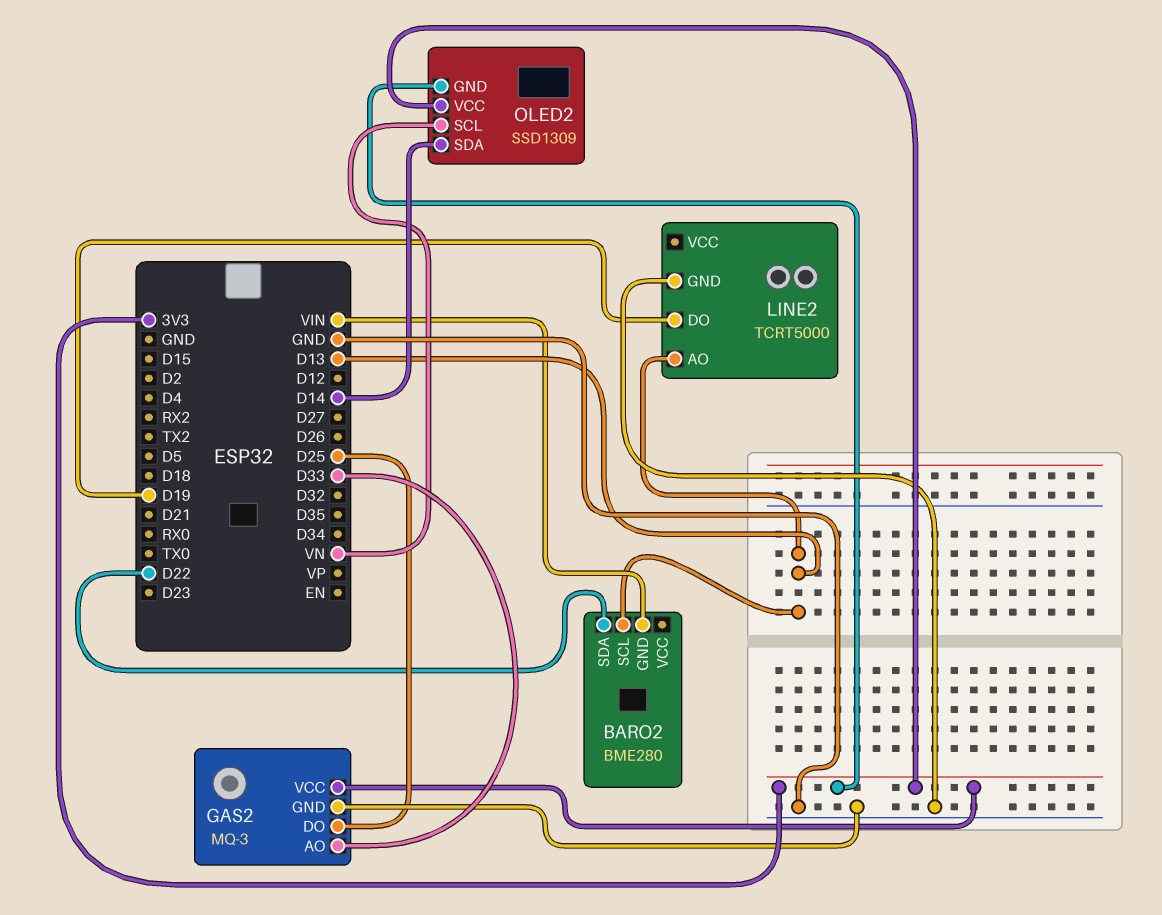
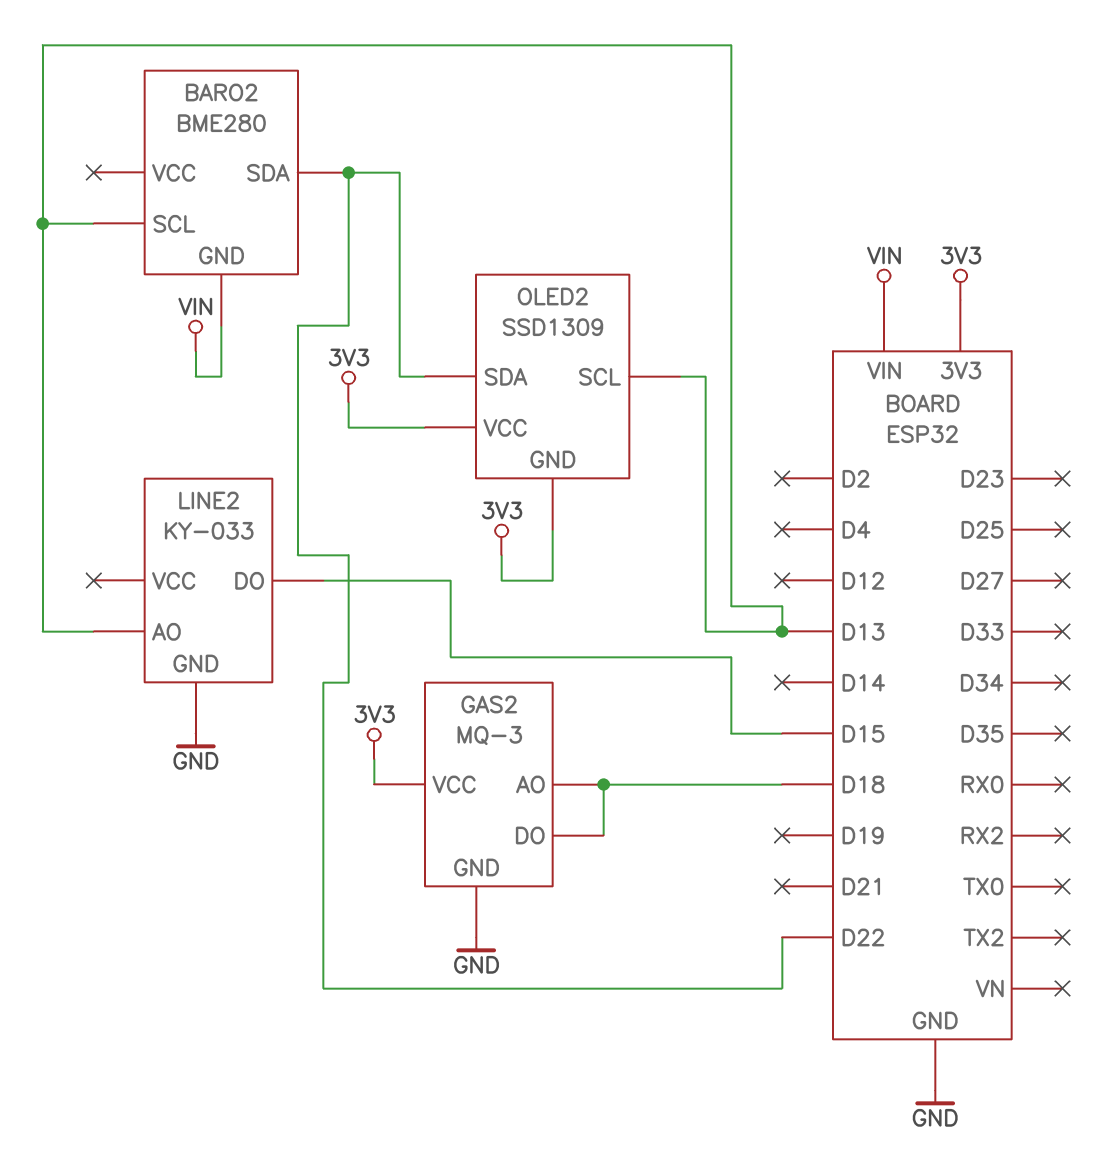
GAS2 pin AO: D33 -> D18
GAS2 pin DO: D25 -> D18
LINE2: TCRT5000 -> KY-033
LINE2 pin DO: D19 -> D15
OLED2 pin SCL: VN -> D13
OLED2 pin SDA: D14 -> D22

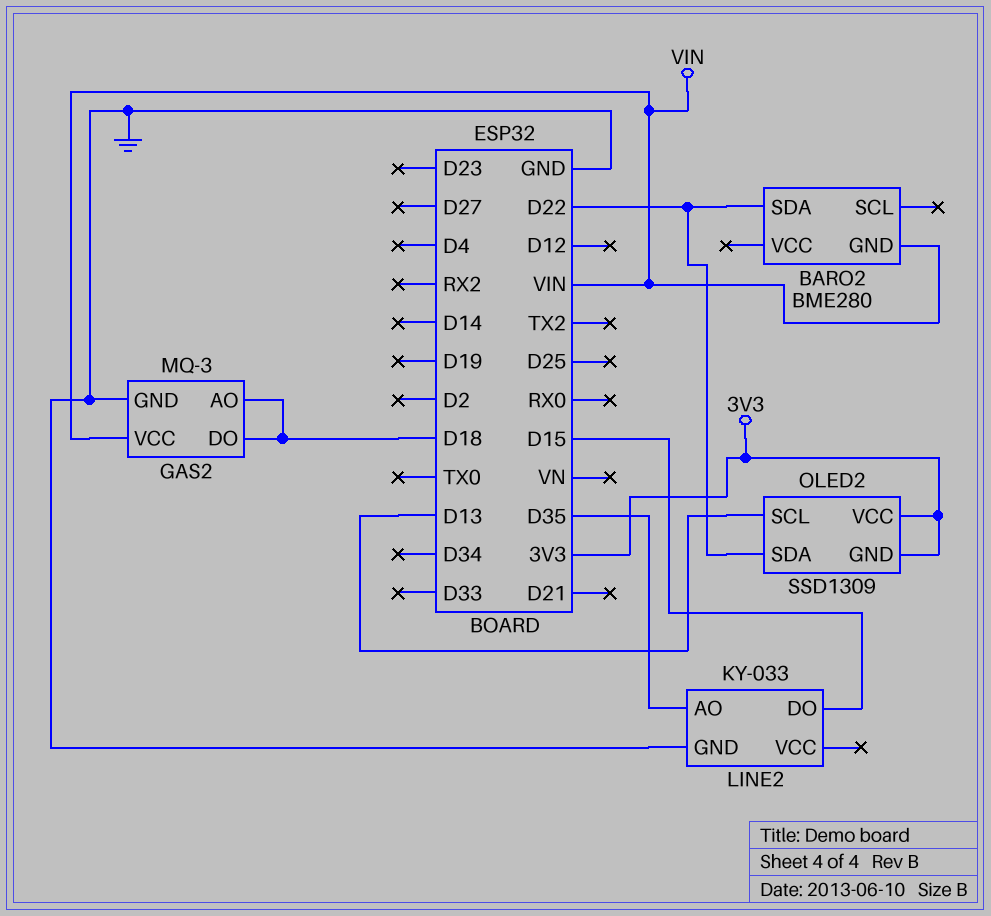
BARO2 pin SCL: D13 -> none
GAS2 pin VCC: 3V3 -> VIN
LINE2 pin AO: D13 -> D35

